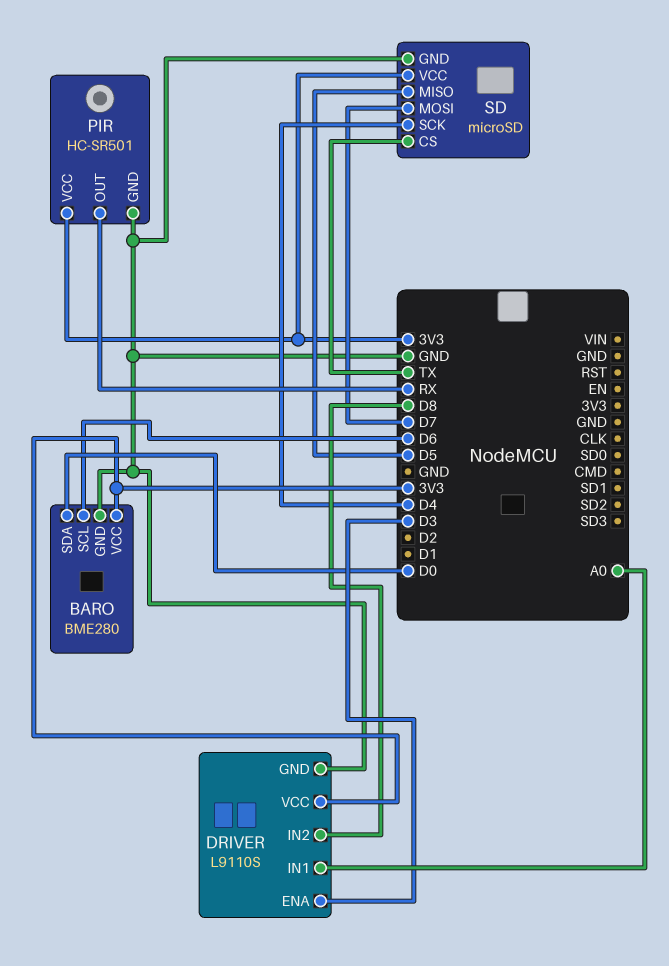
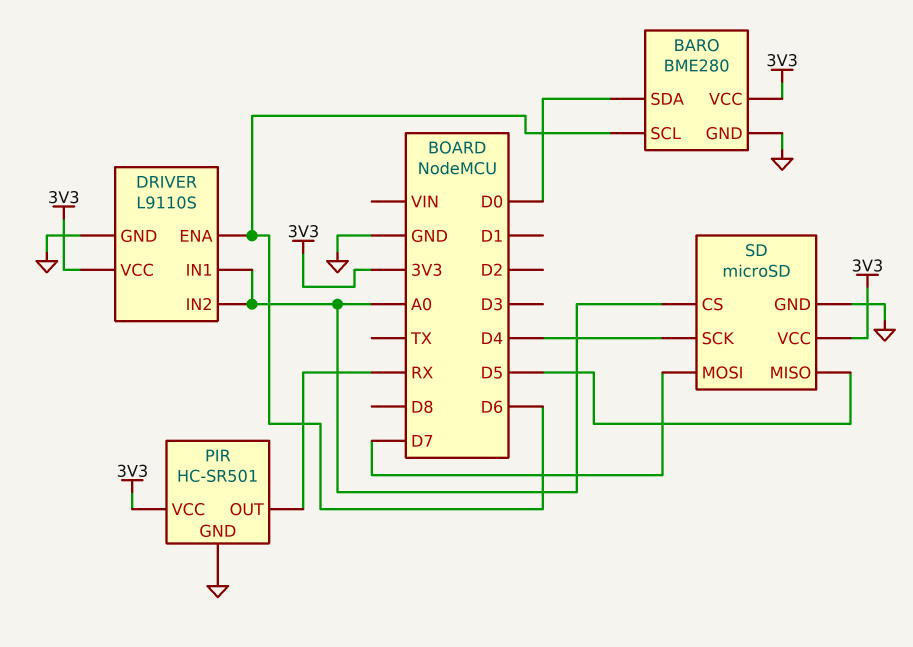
DRIVER pin ENA: D3 -> D6
DRIVER pin IN2: D8 -> A0
SD pin CS: TX -> A0

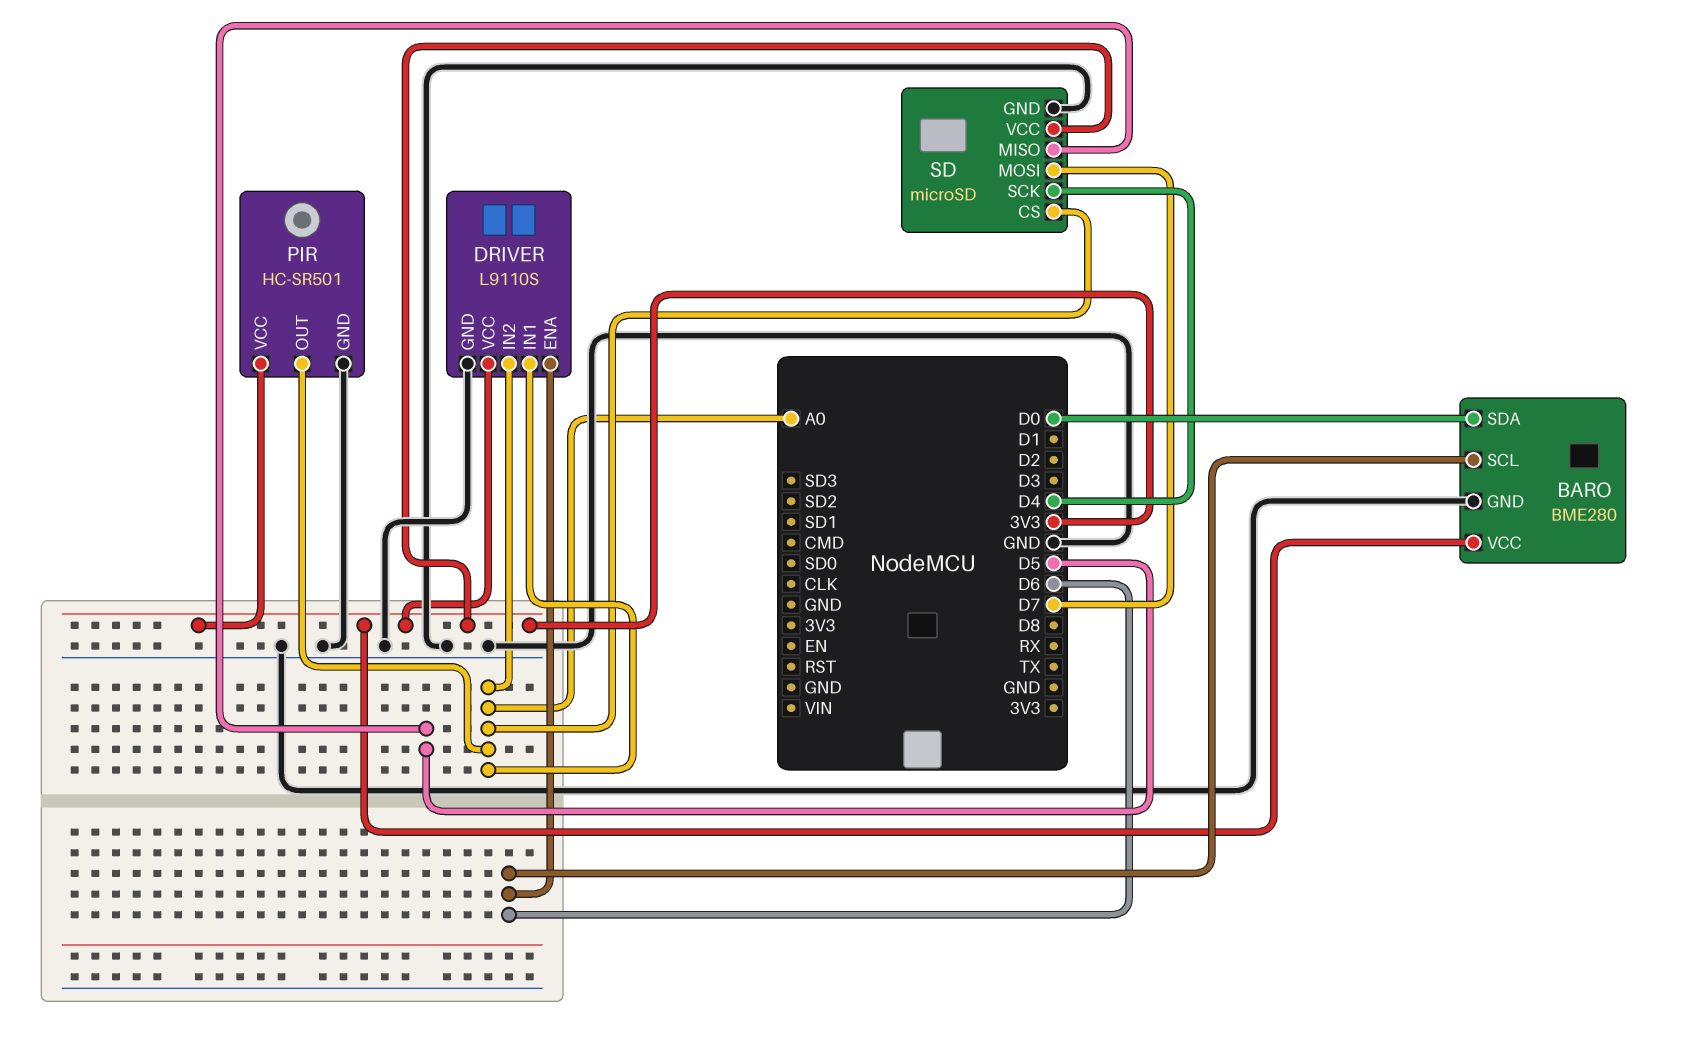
PIR pin OUT: RX -> A0

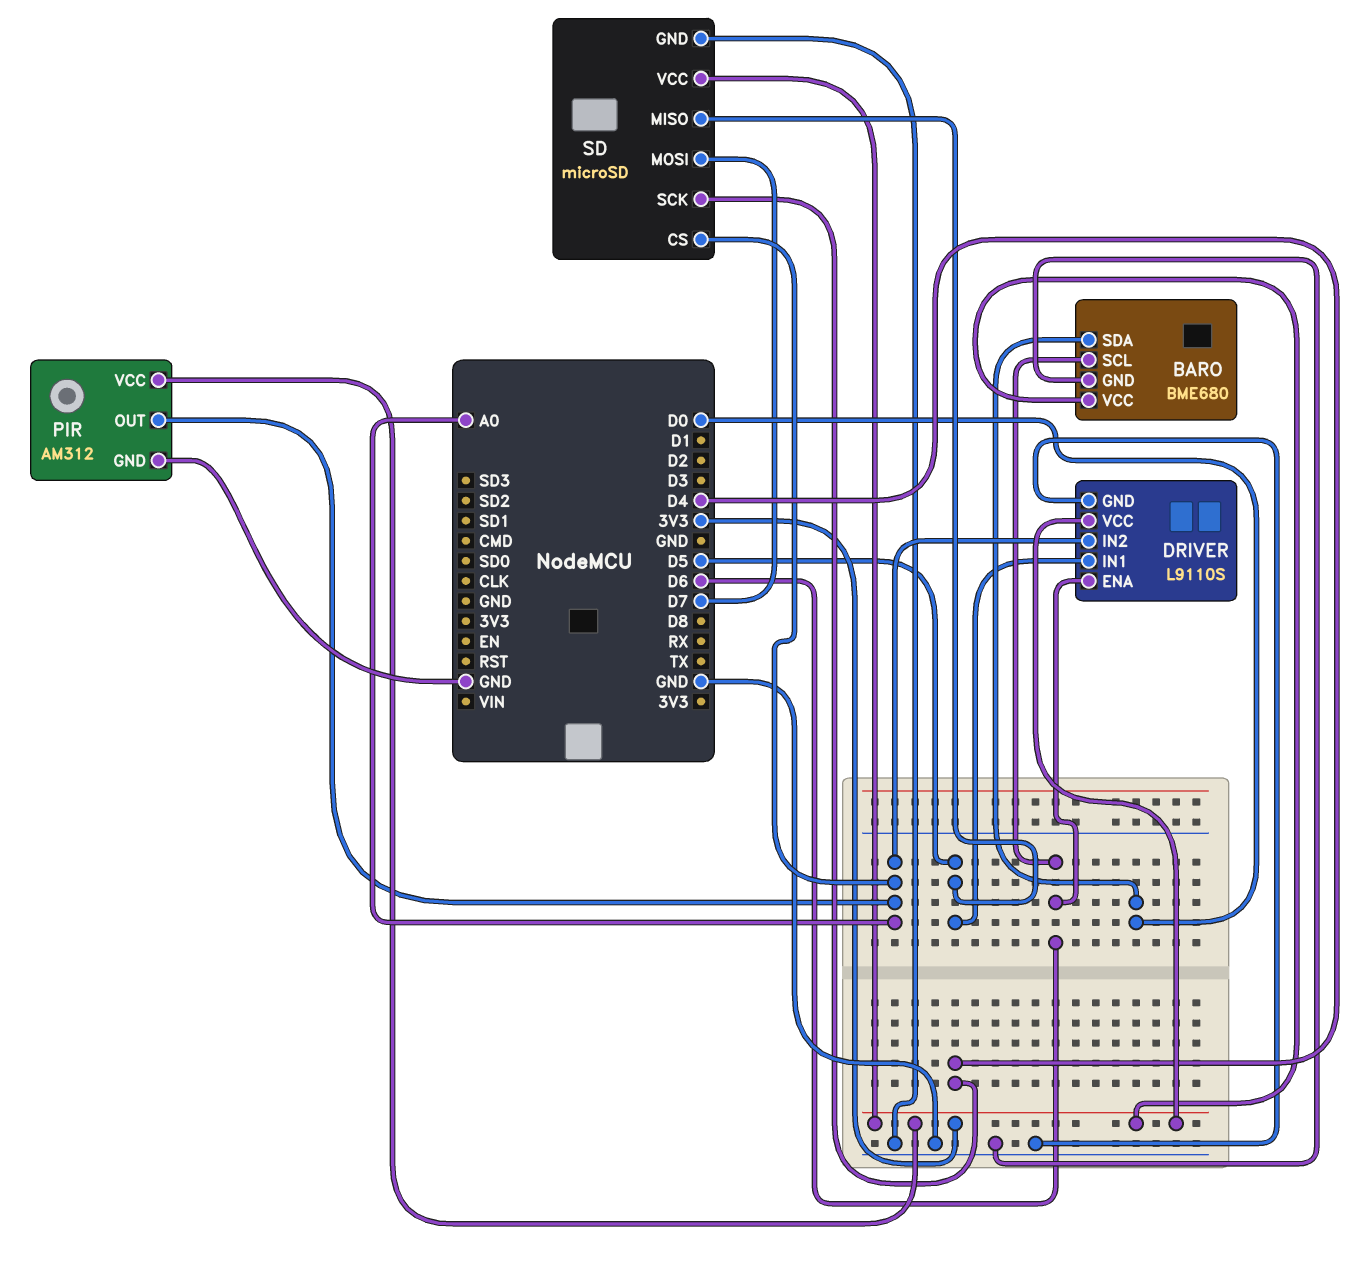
BARO: BME280 -> BME680
DRIVER pin IN1: A0 -> D5
PIR: HC-SR501 -> AM312

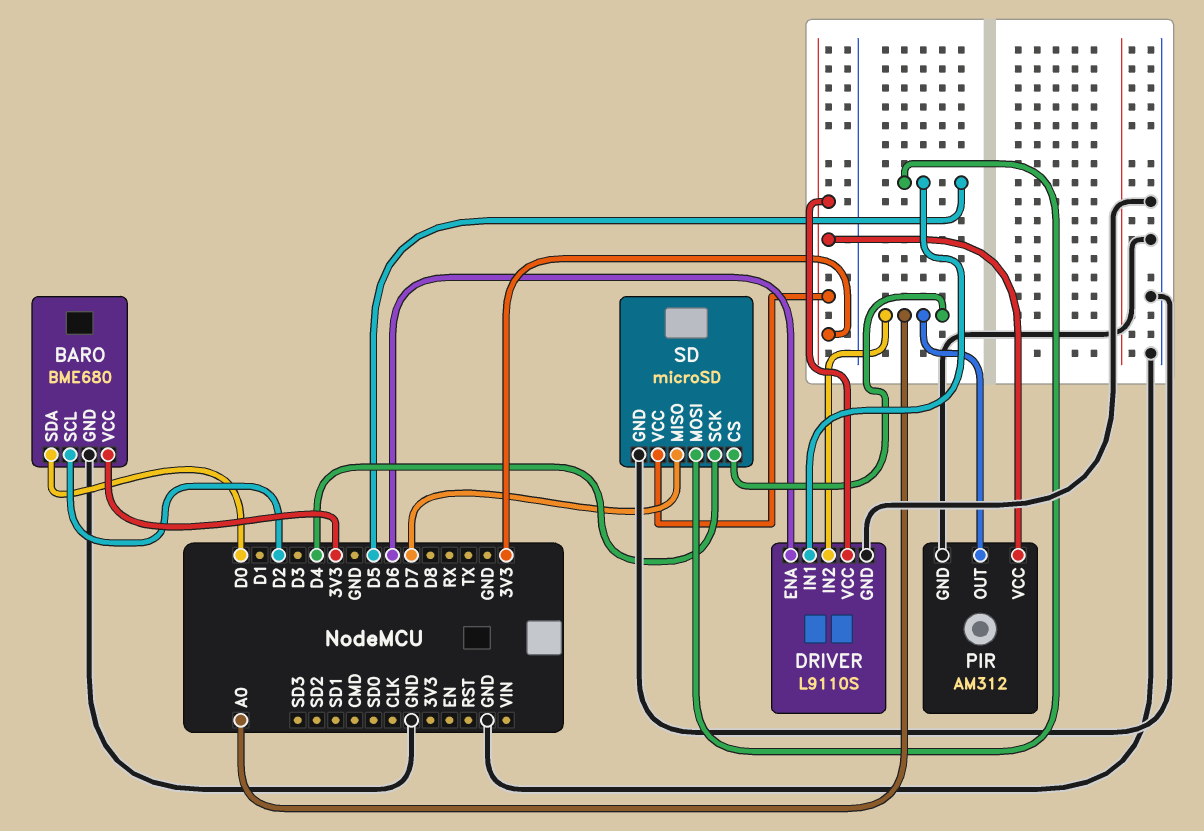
BARO pin SCL: D6 -> D2
SD pin MISO: D5 -> D7
SD pin MOSI: D7 -> D5

